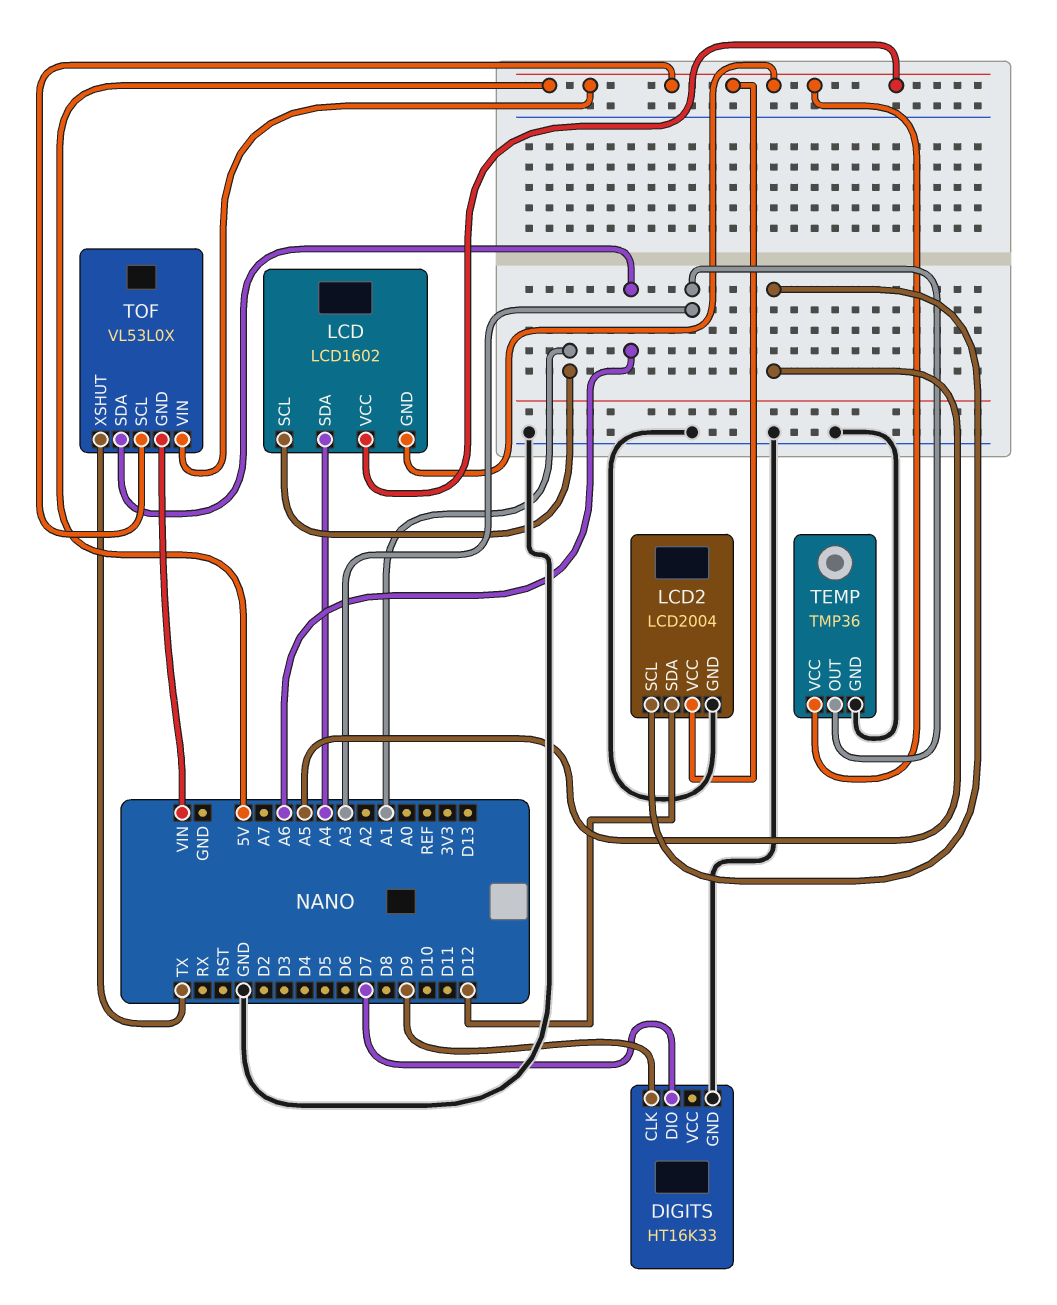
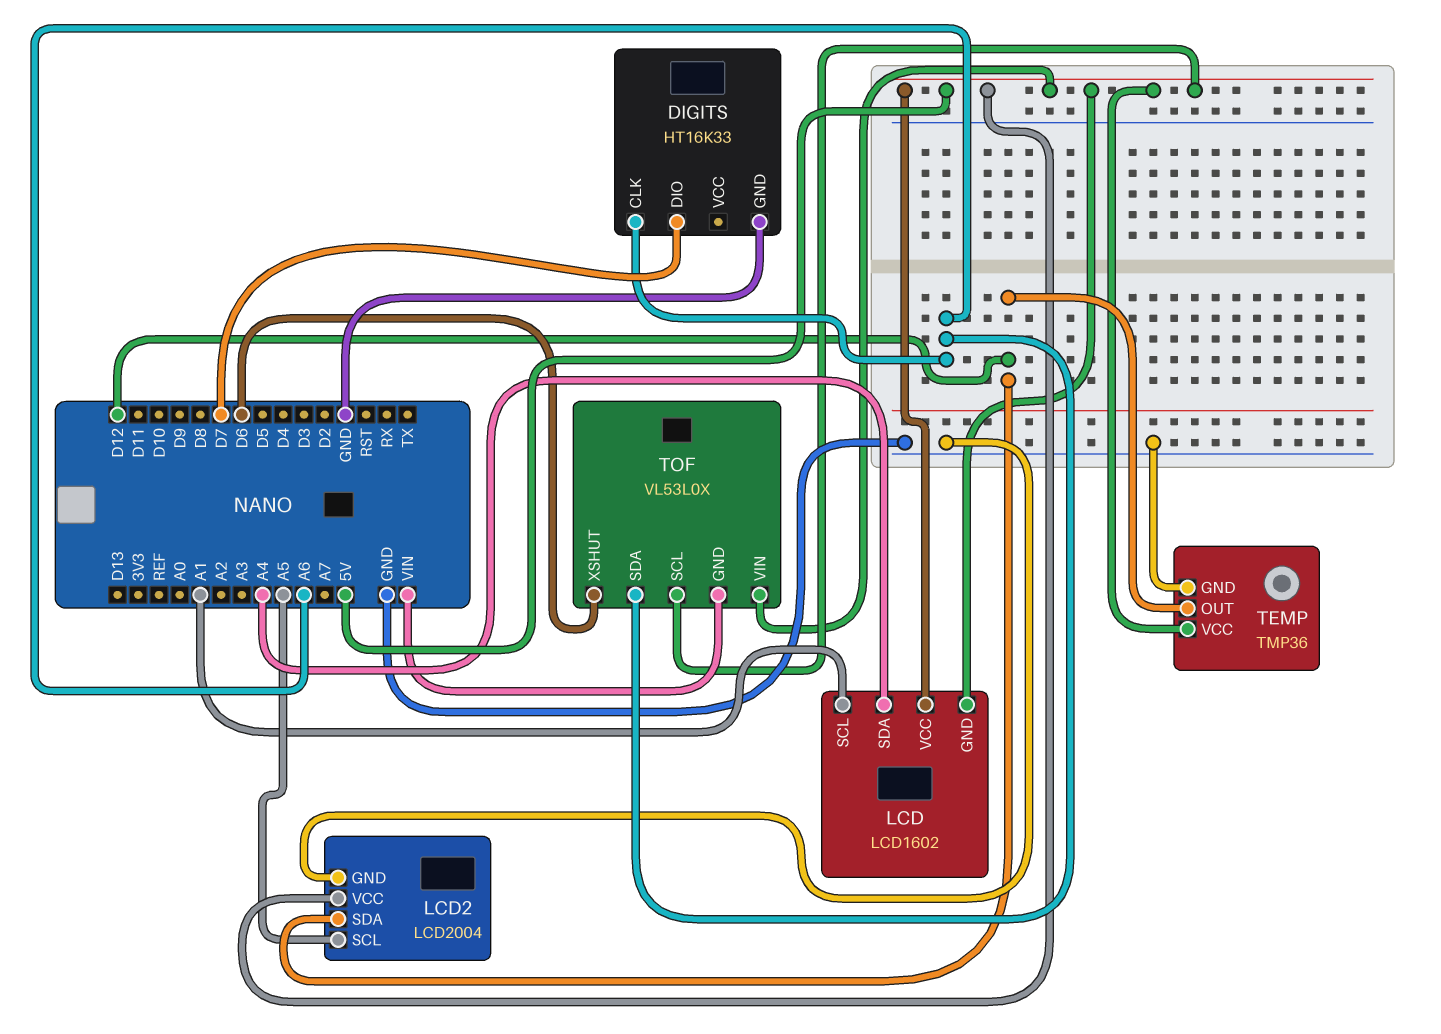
DIGITS pin CLK: D9 -> A6
TEMP pin OUT: A3 -> D12
TOF pin XSHUT: TX -> D6

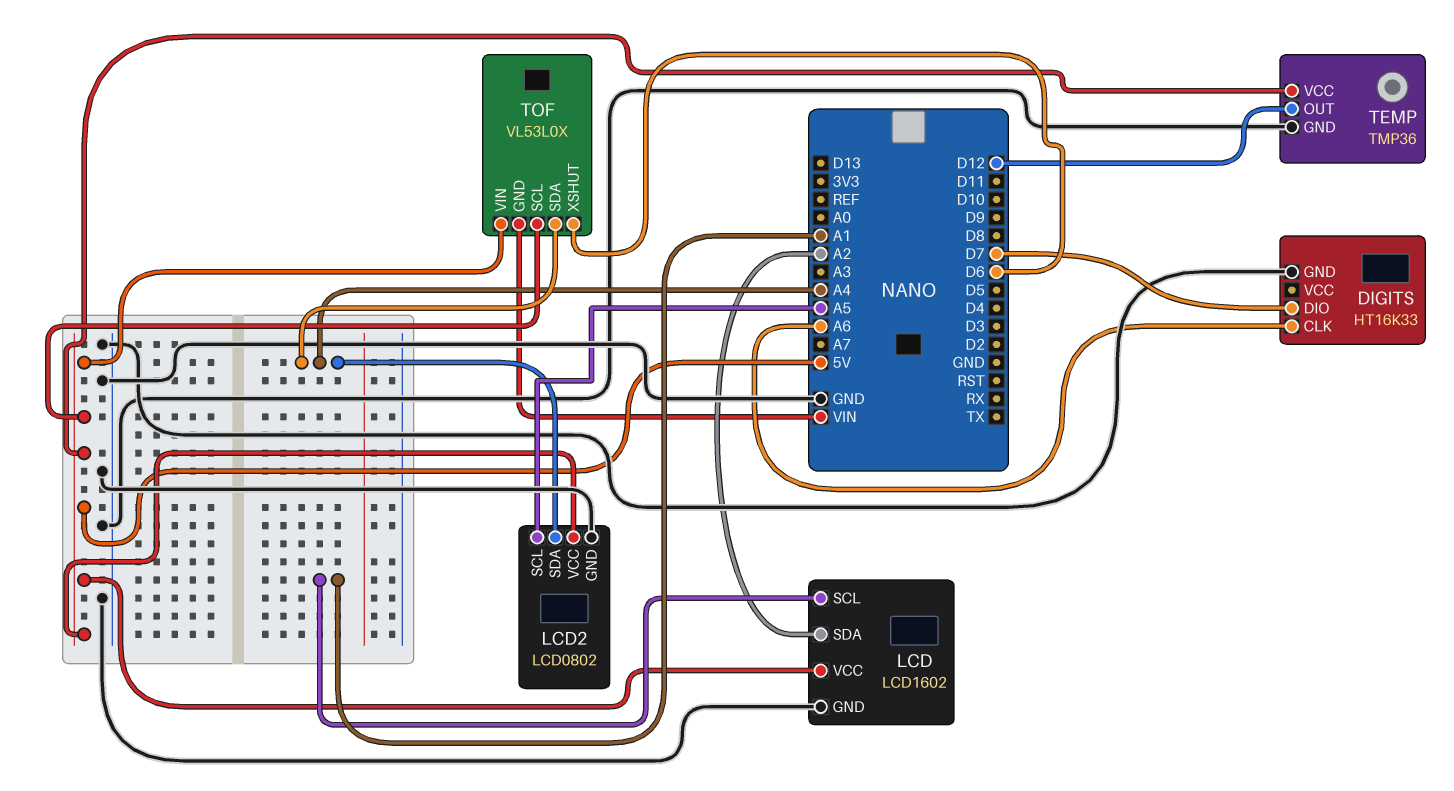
LCD pin GND: 5V -> GND
LCD pin SDA: A4 -> A2
LCD2: LCD2004 -> LCD0802
LCD2 pin SDA: D12 -> A4
TOF pin SDA: A6 -> A4

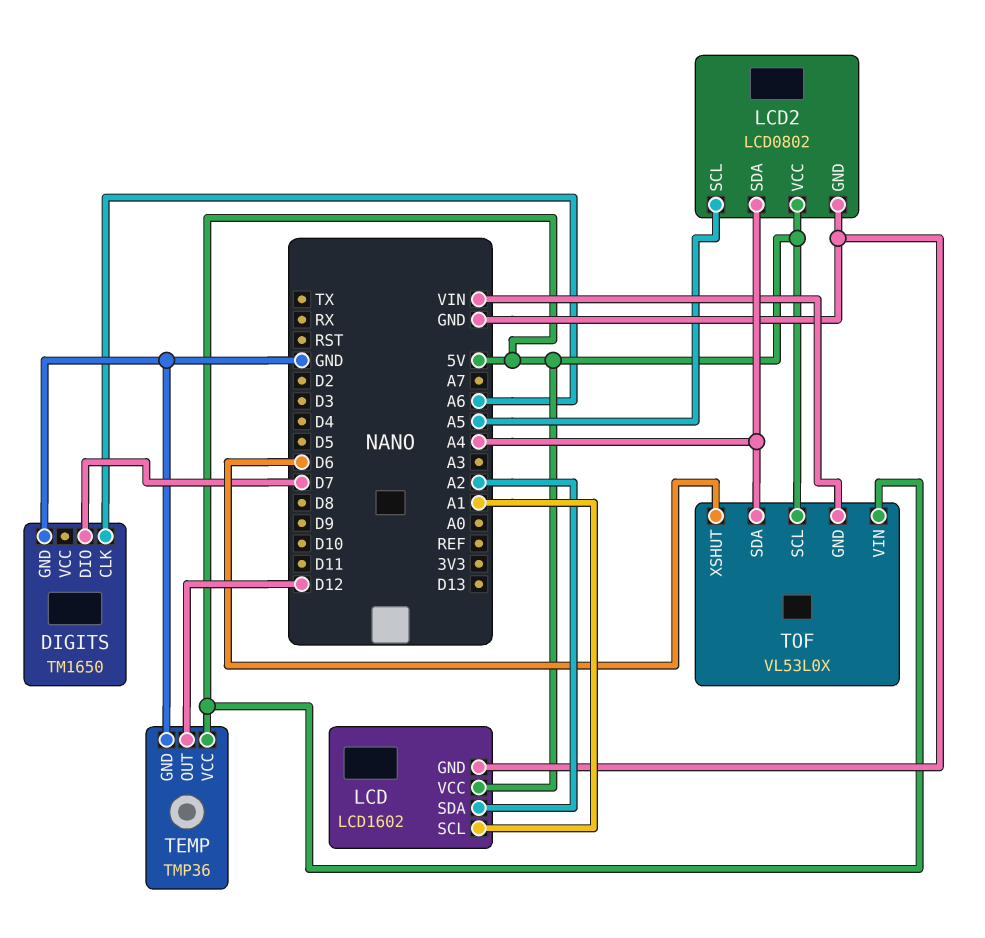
DIGITS: HT16K33 -> TM1650

